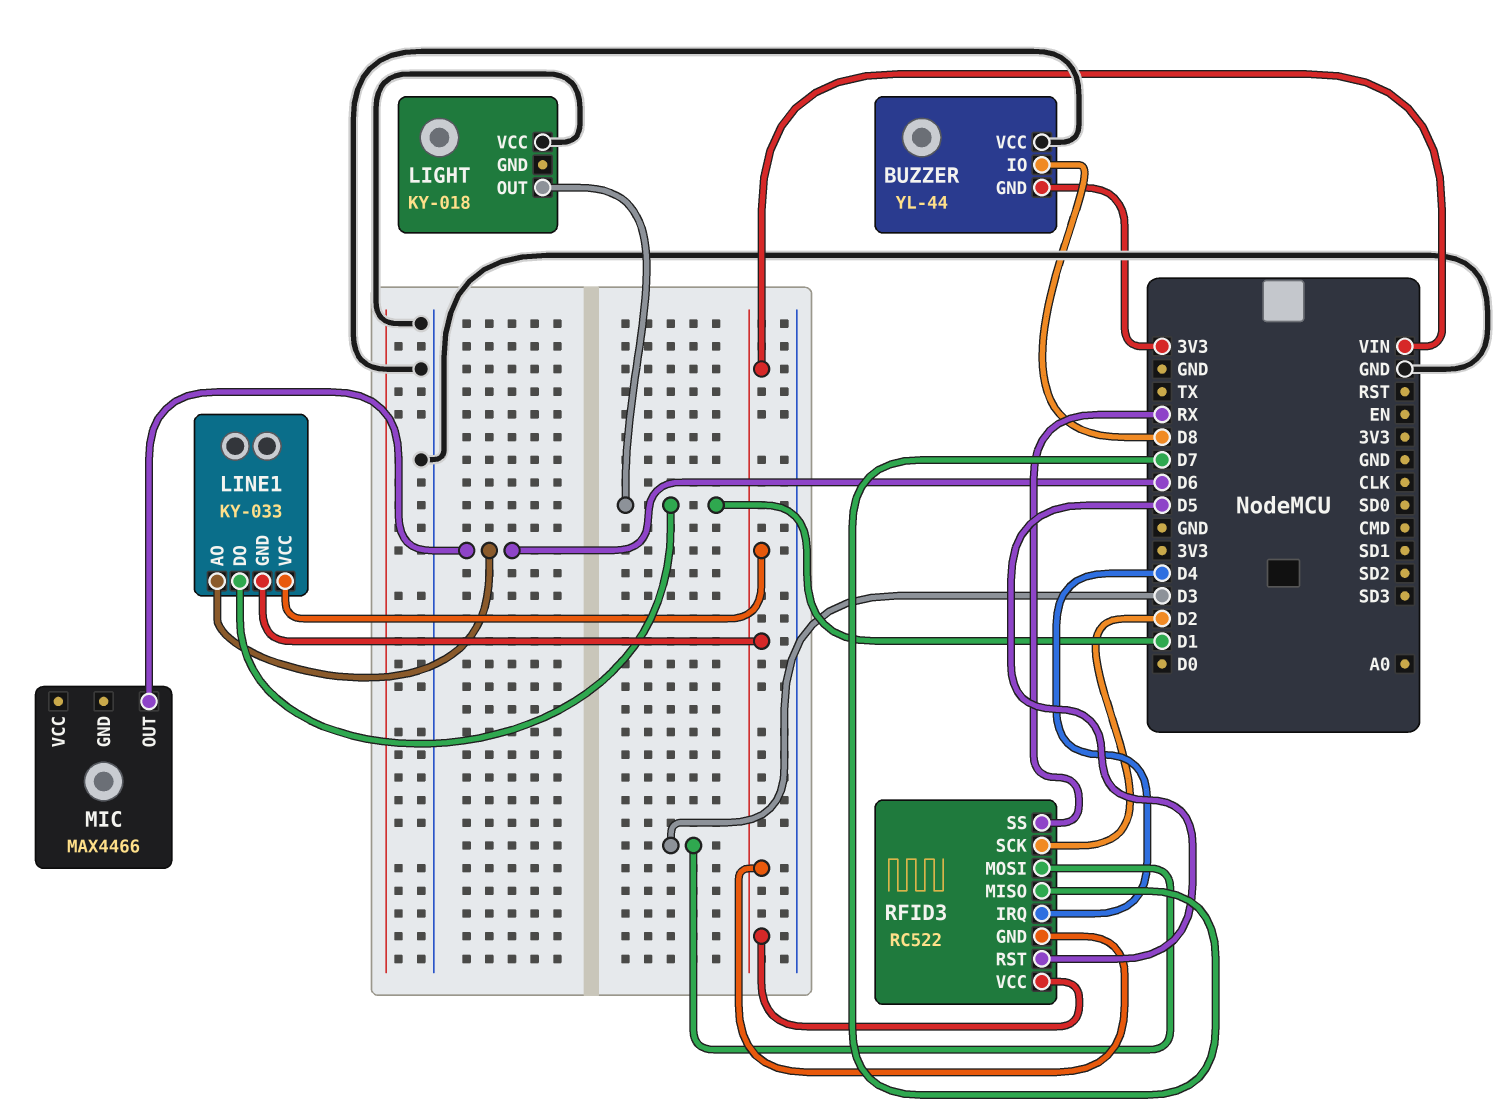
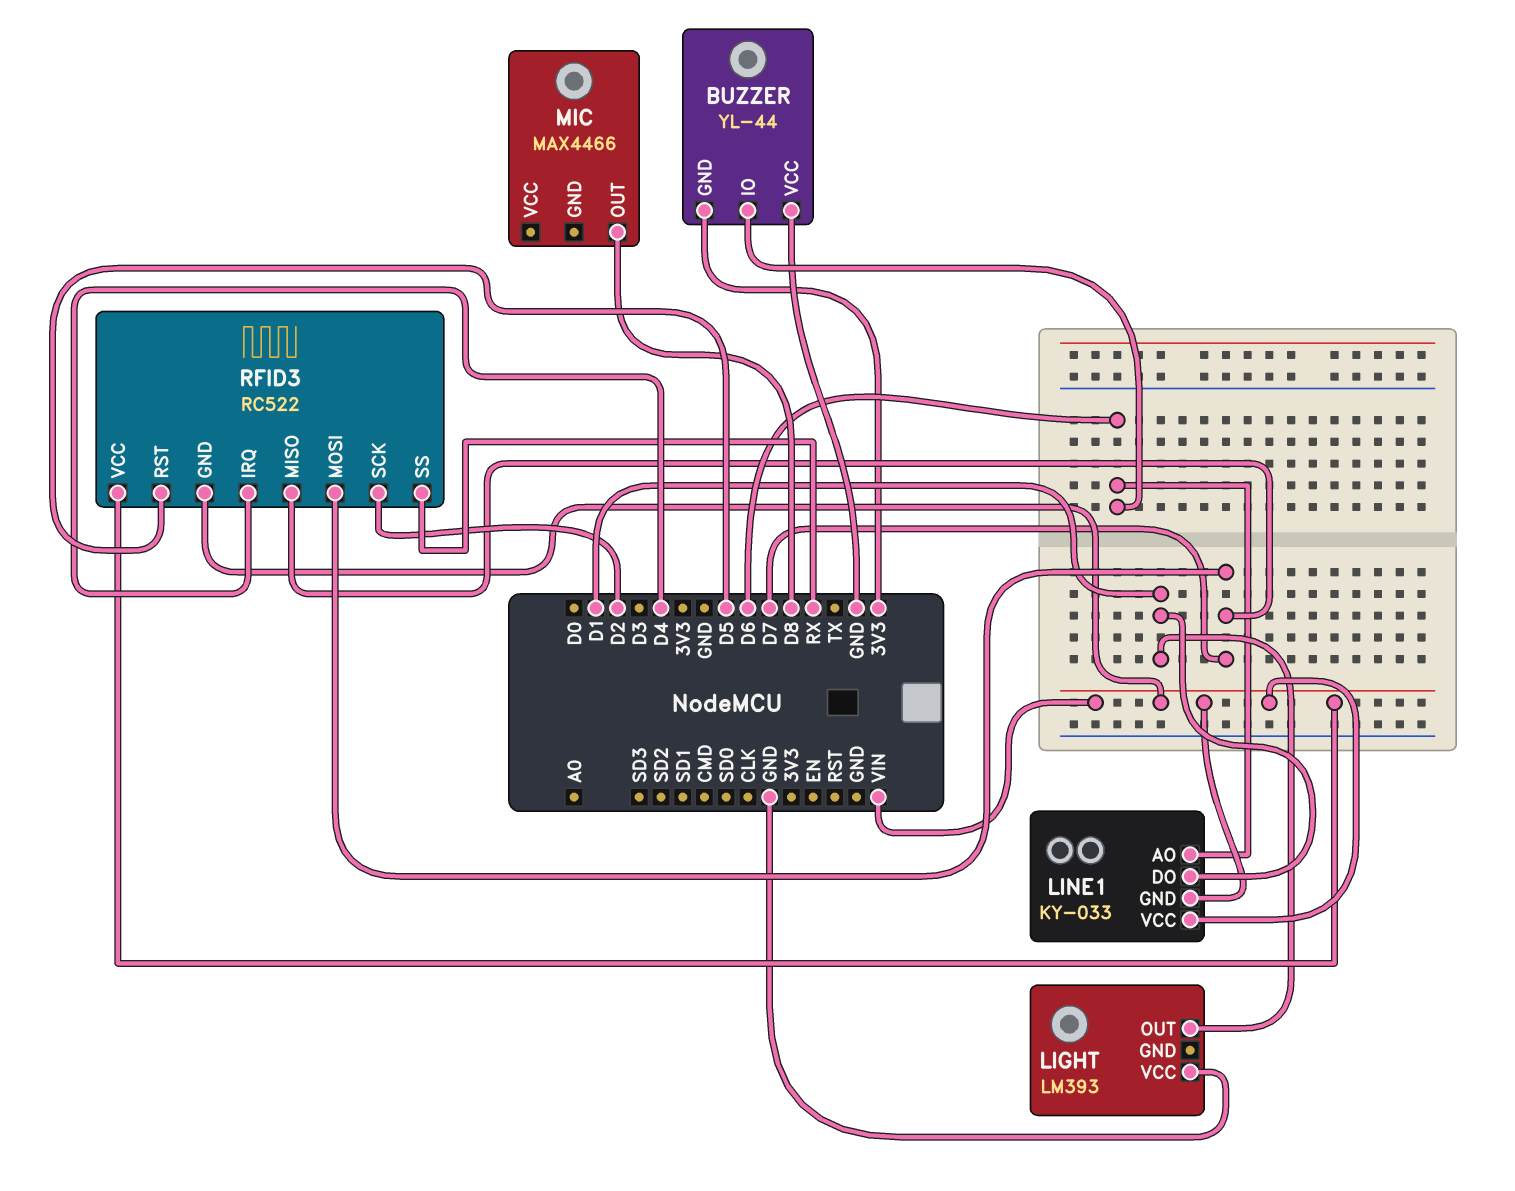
BUZZER pin IO: D8 -> D6
LIGHT: KY-018 -> LM393
MIC pin OUT: D6 -> D8
RFID3 pin MOSI: D3 -> D7

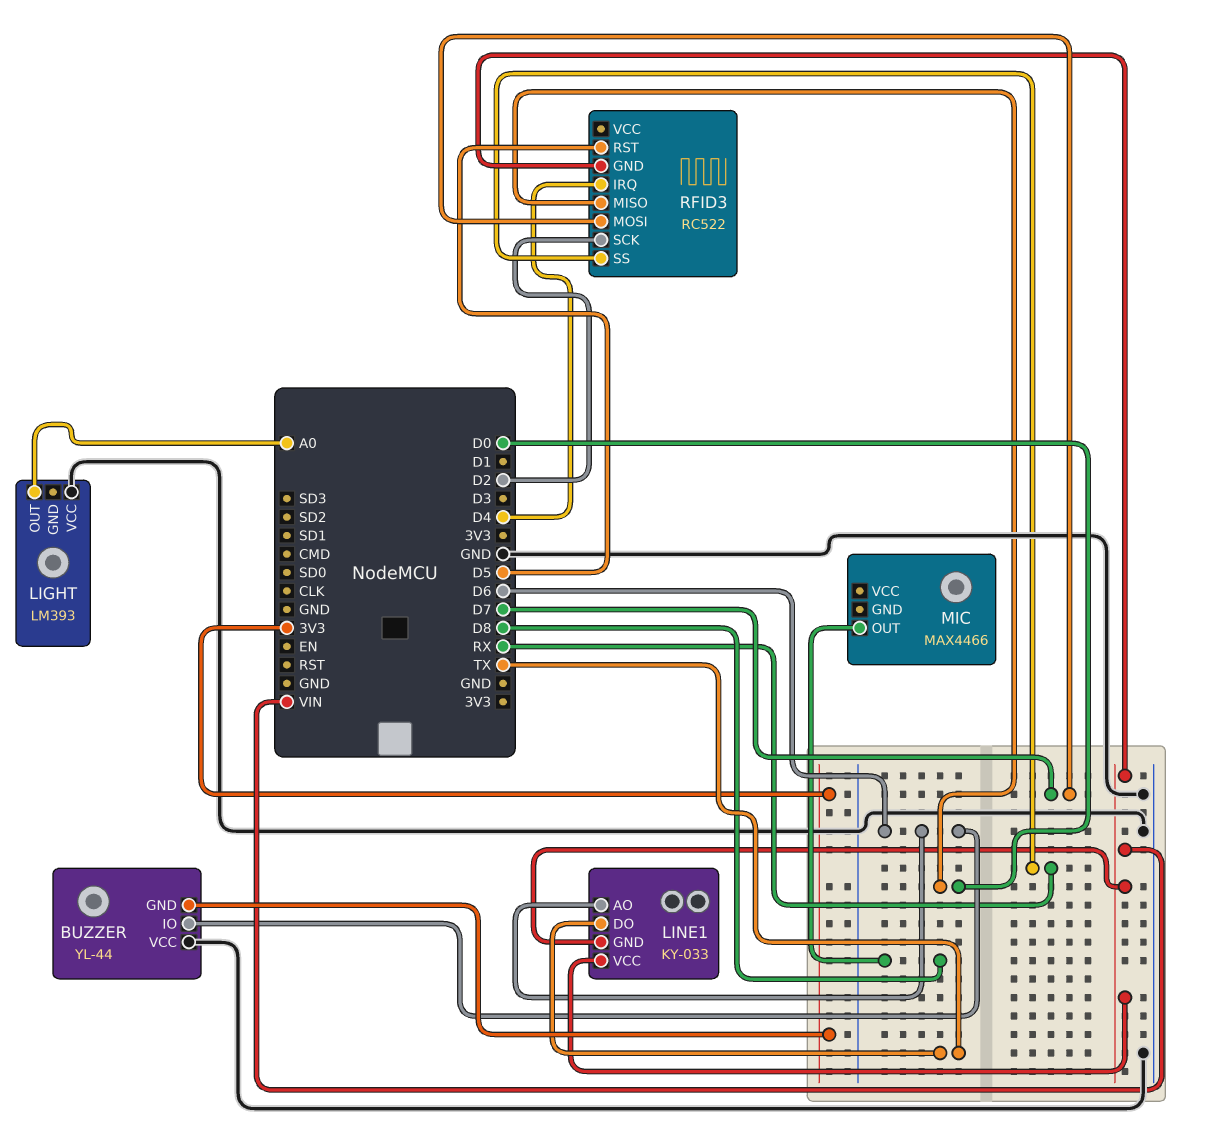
LIGHT pin OUT: D1 -> A0
LINE1 pin DO: D1 -> TX
RFID3 pin MISO: D7 -> D0
RFID3 pin VCC: VIN -> none

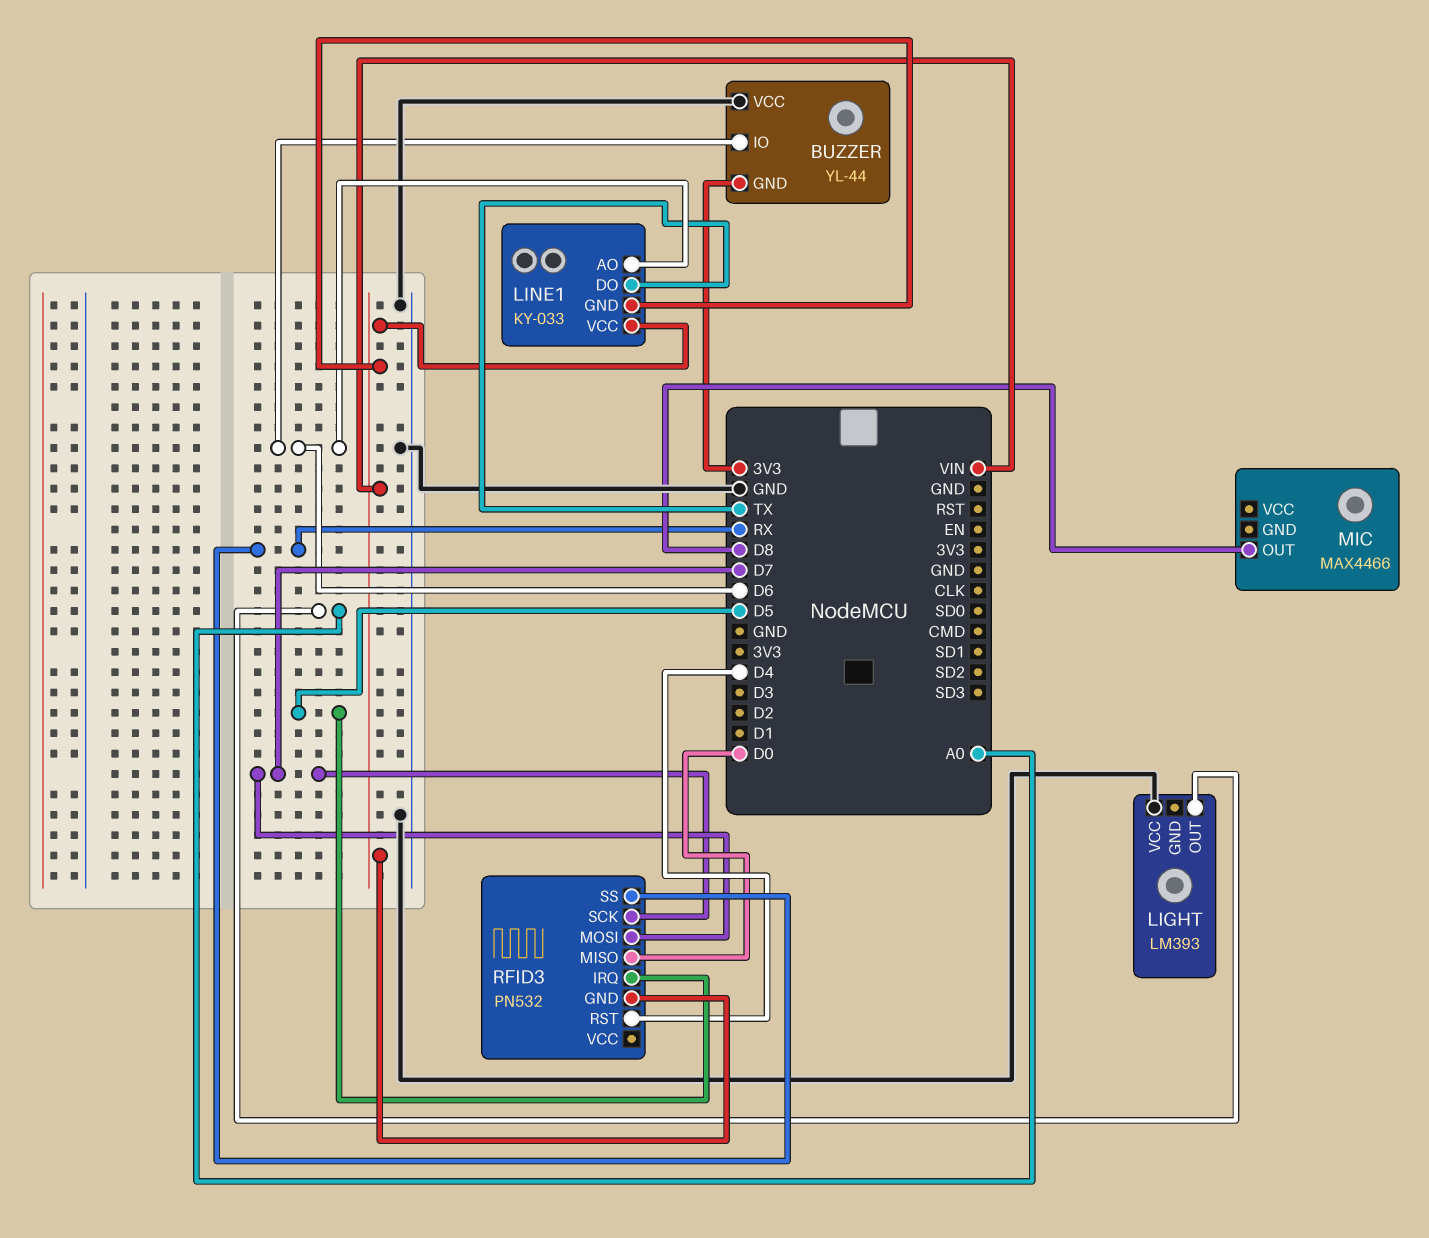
RFID3: RC522 -> PN532
RFID3 pin IRQ: D4 -> D5
RFID3 pin RST: D5 -> D4
RFID3 pin SCK: D2 -> D7

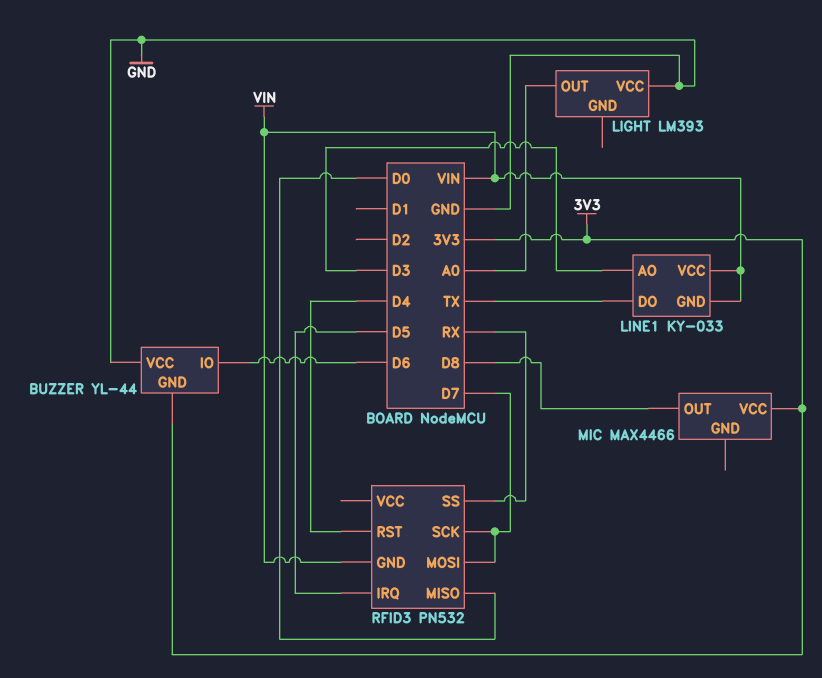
LINE1 pin AO: D6 -> D3
MIC pin VCC: none -> 3V3

